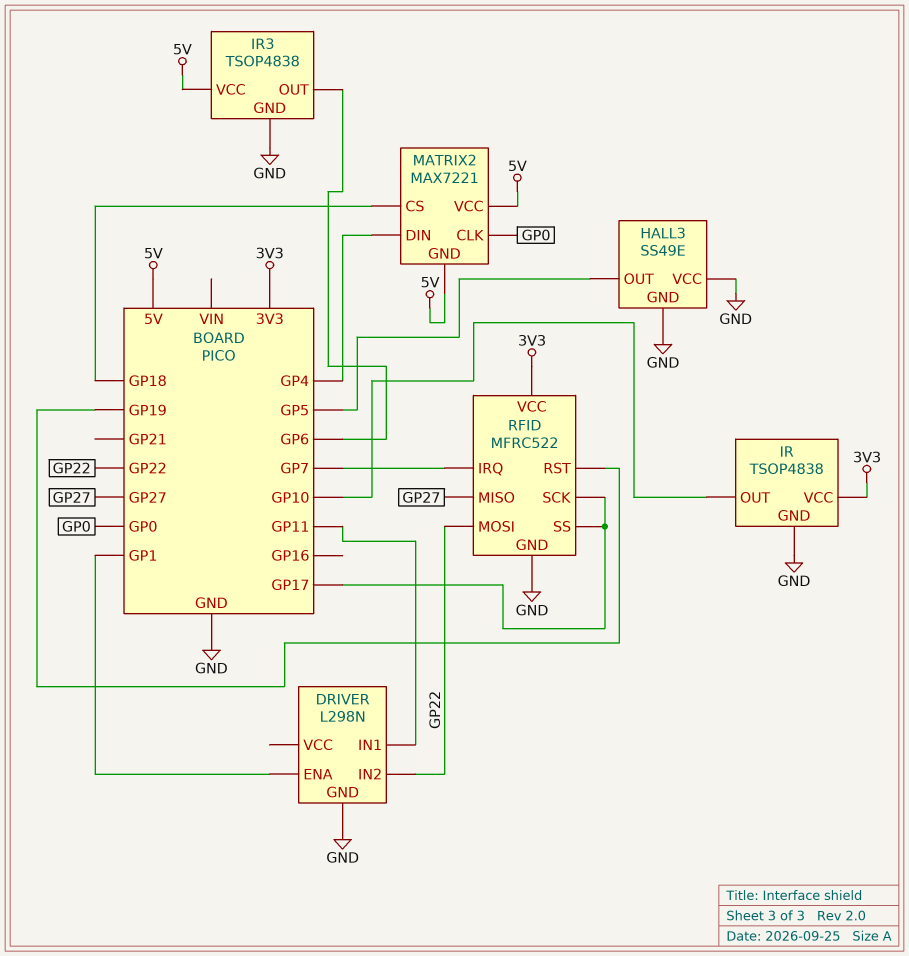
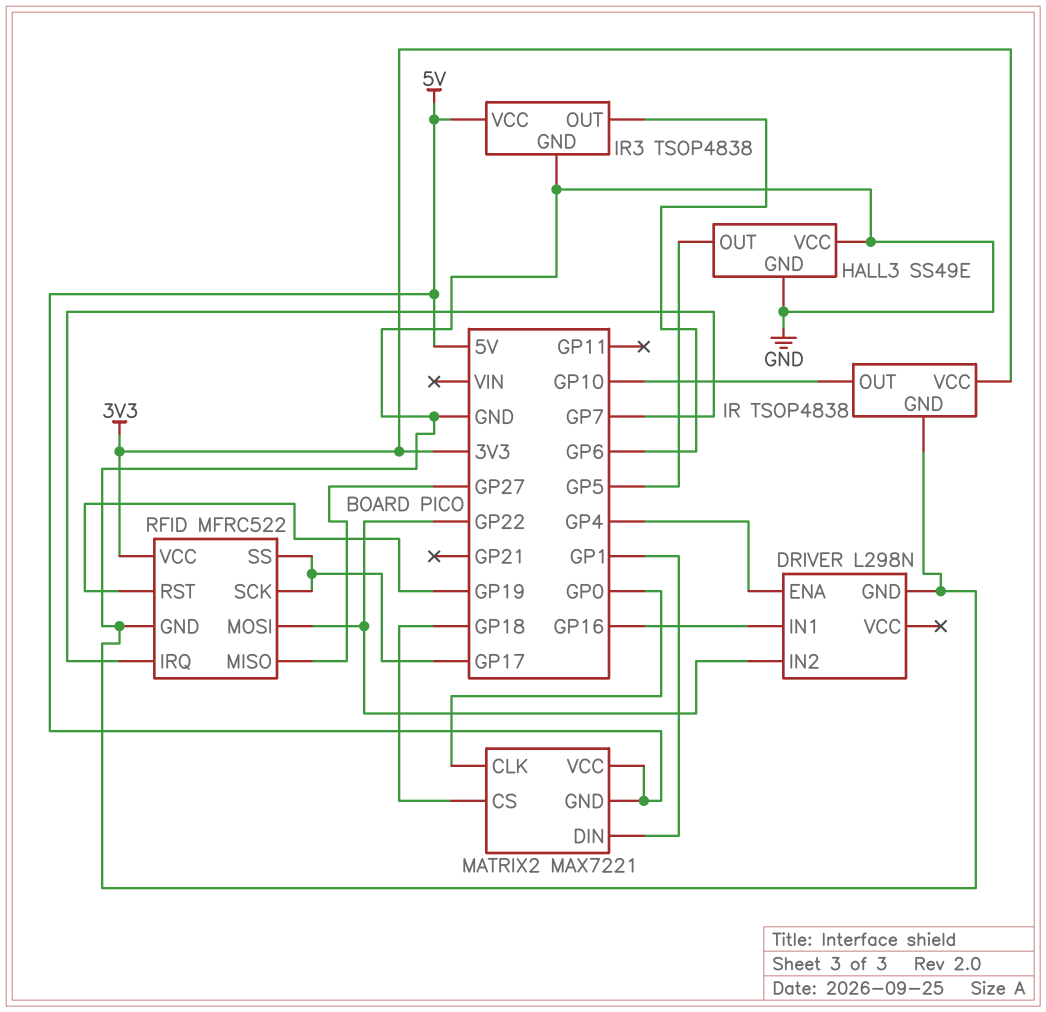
DRIVER pin ENA: GP1 -> GP4
DRIVER pin IN1: GP11 -> GP16
MATRIX2 pin DIN: GP4 -> GP1

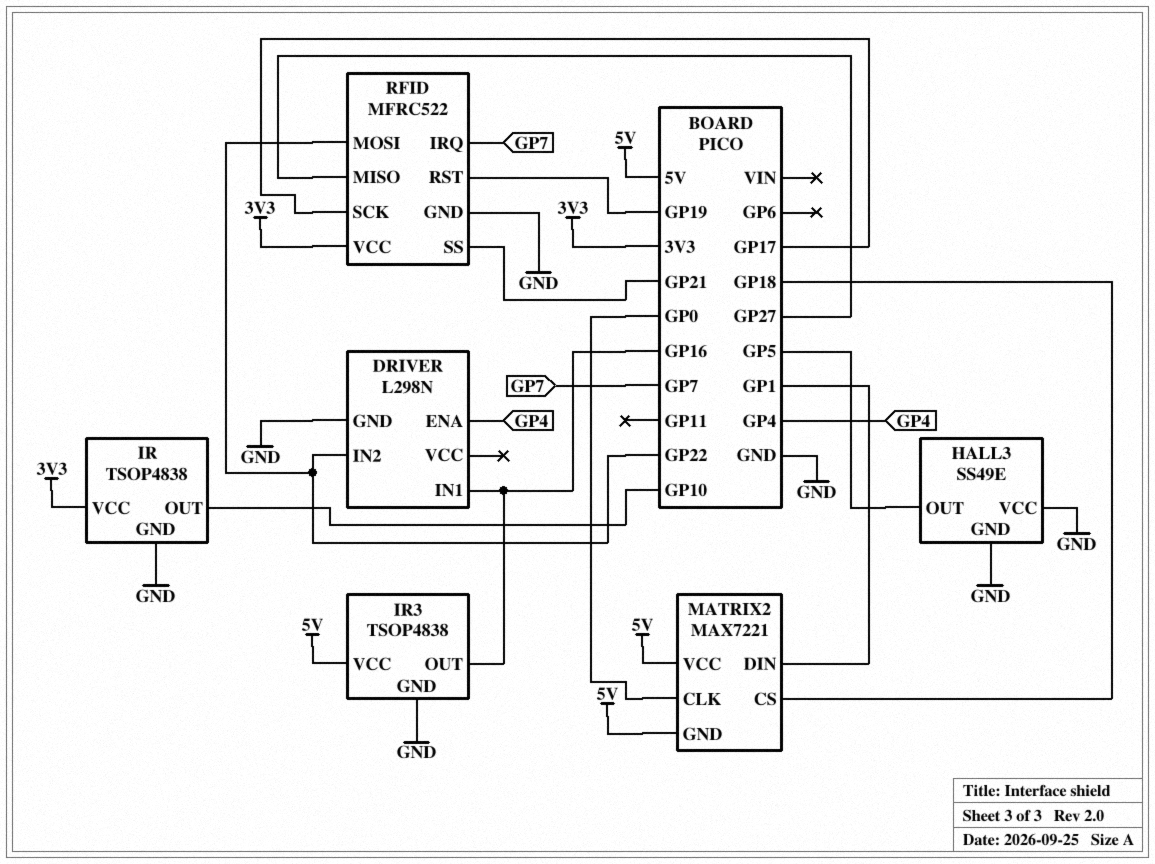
IR3 pin OUT: GP6 -> GP16
RFID pin SS: GP17 -> GP21

